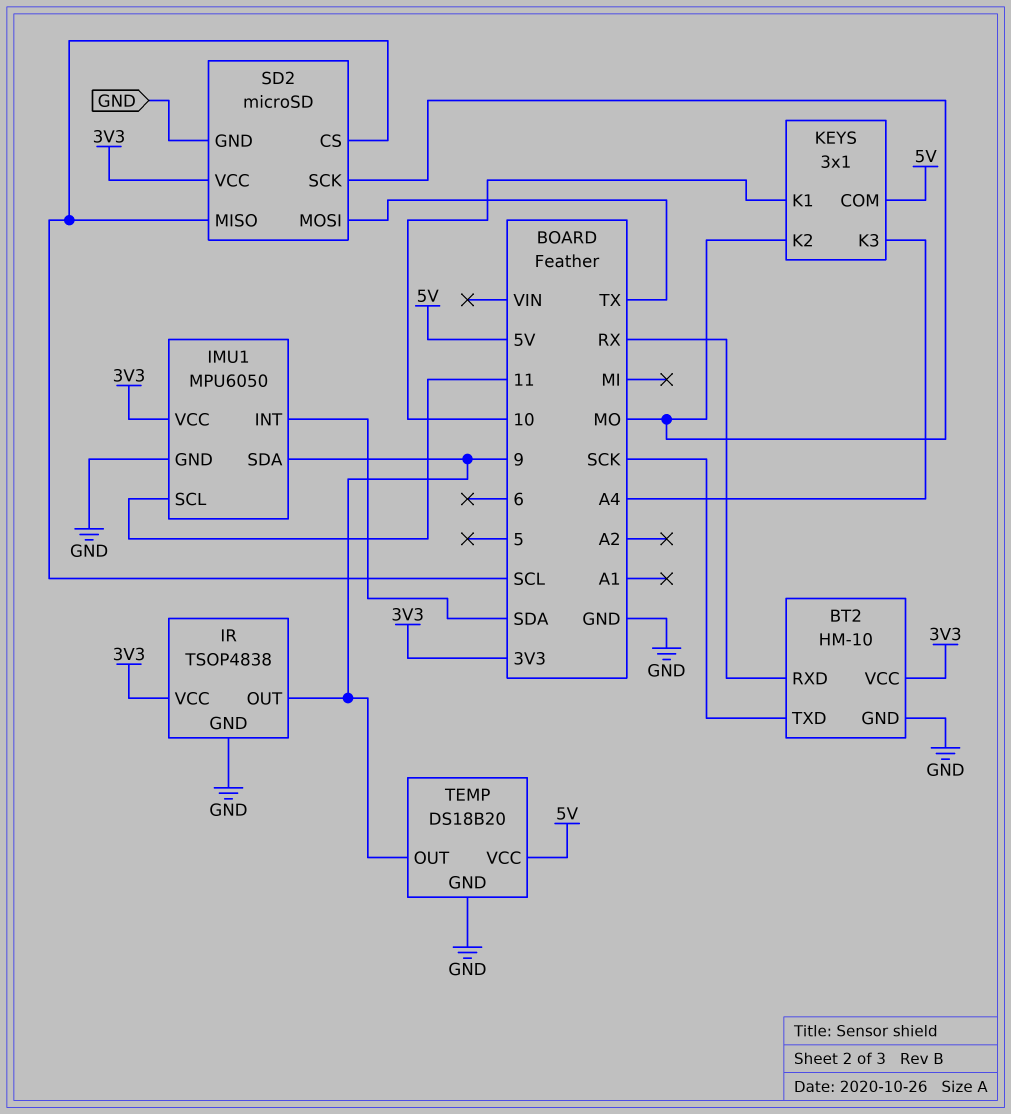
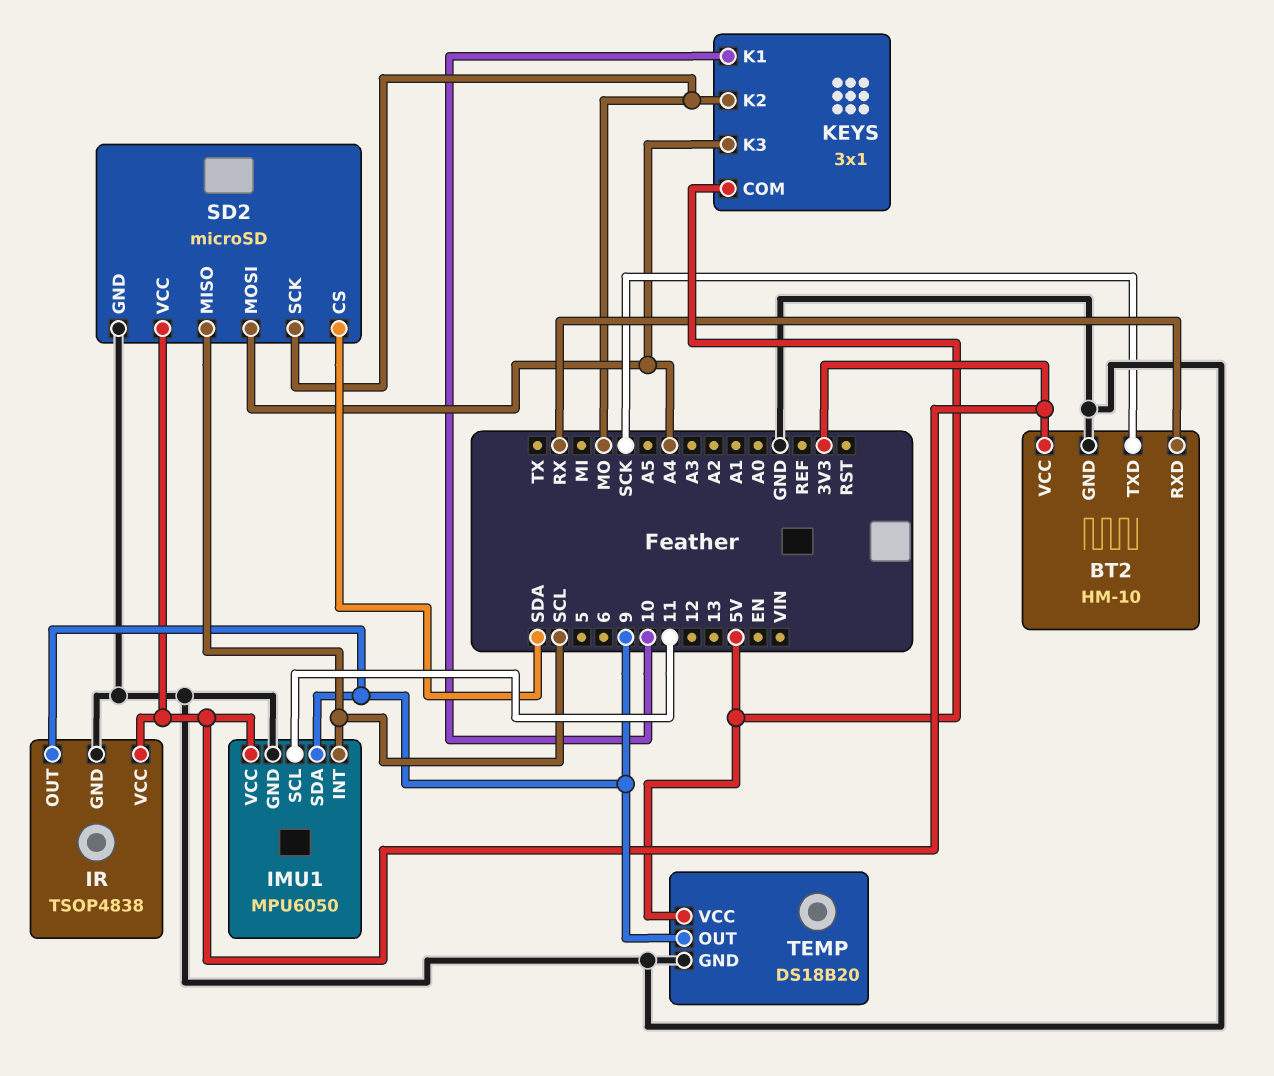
IMU1 pin INT: SDA -> SCL
SD2 pin CS: SCL -> SDA
SD2 pin MOSI: TX -> A4

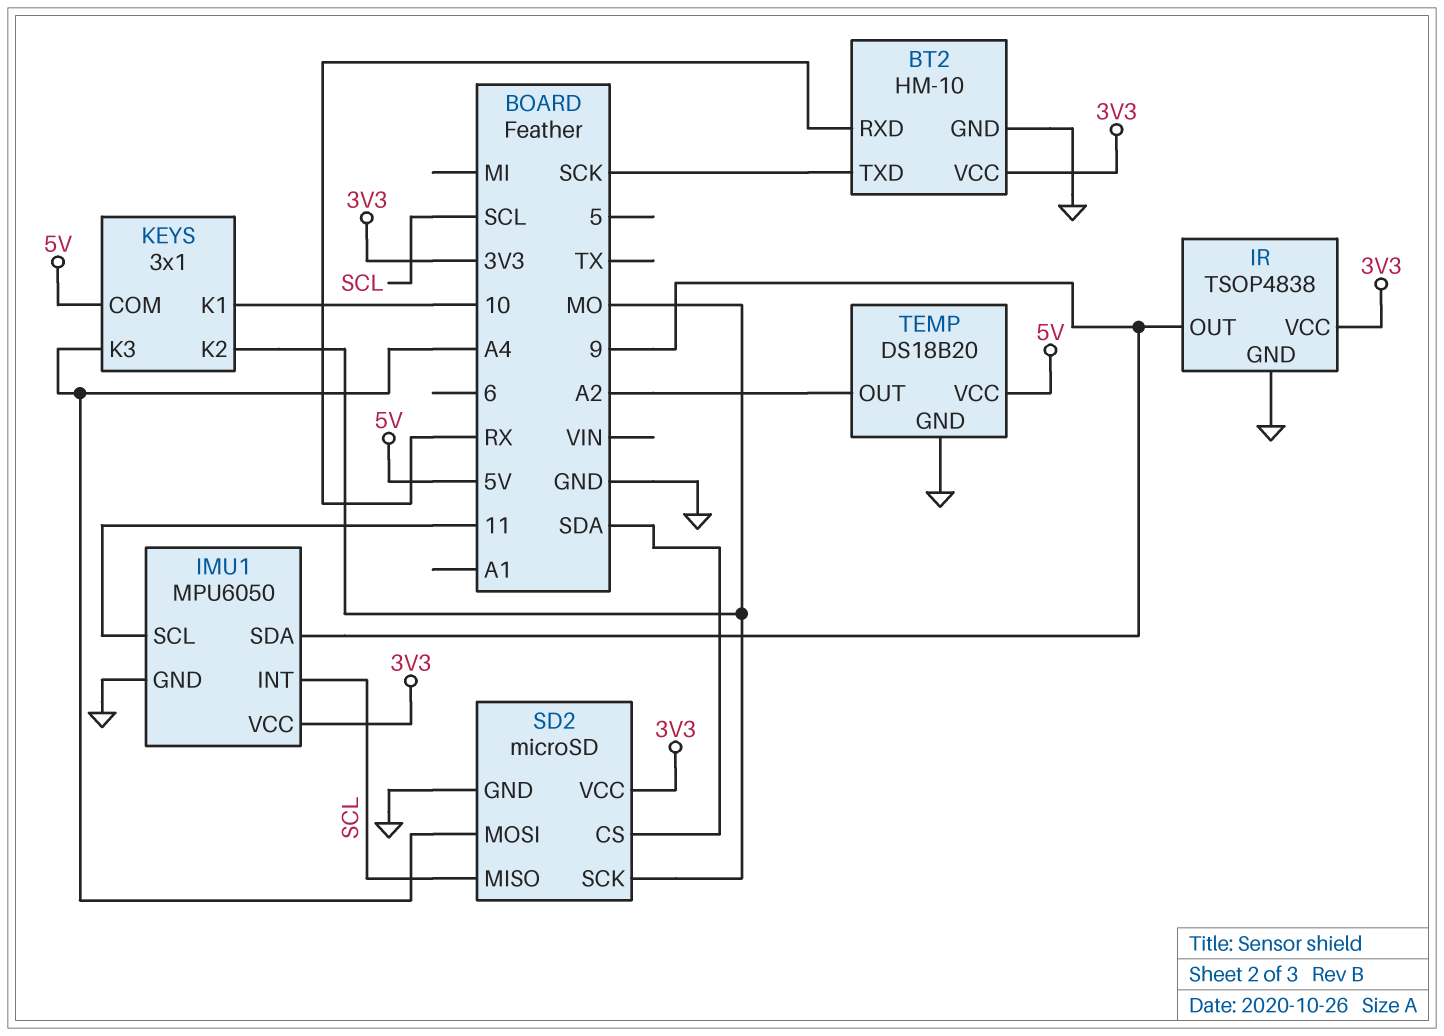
TEMP pin OUT: 9 -> A2

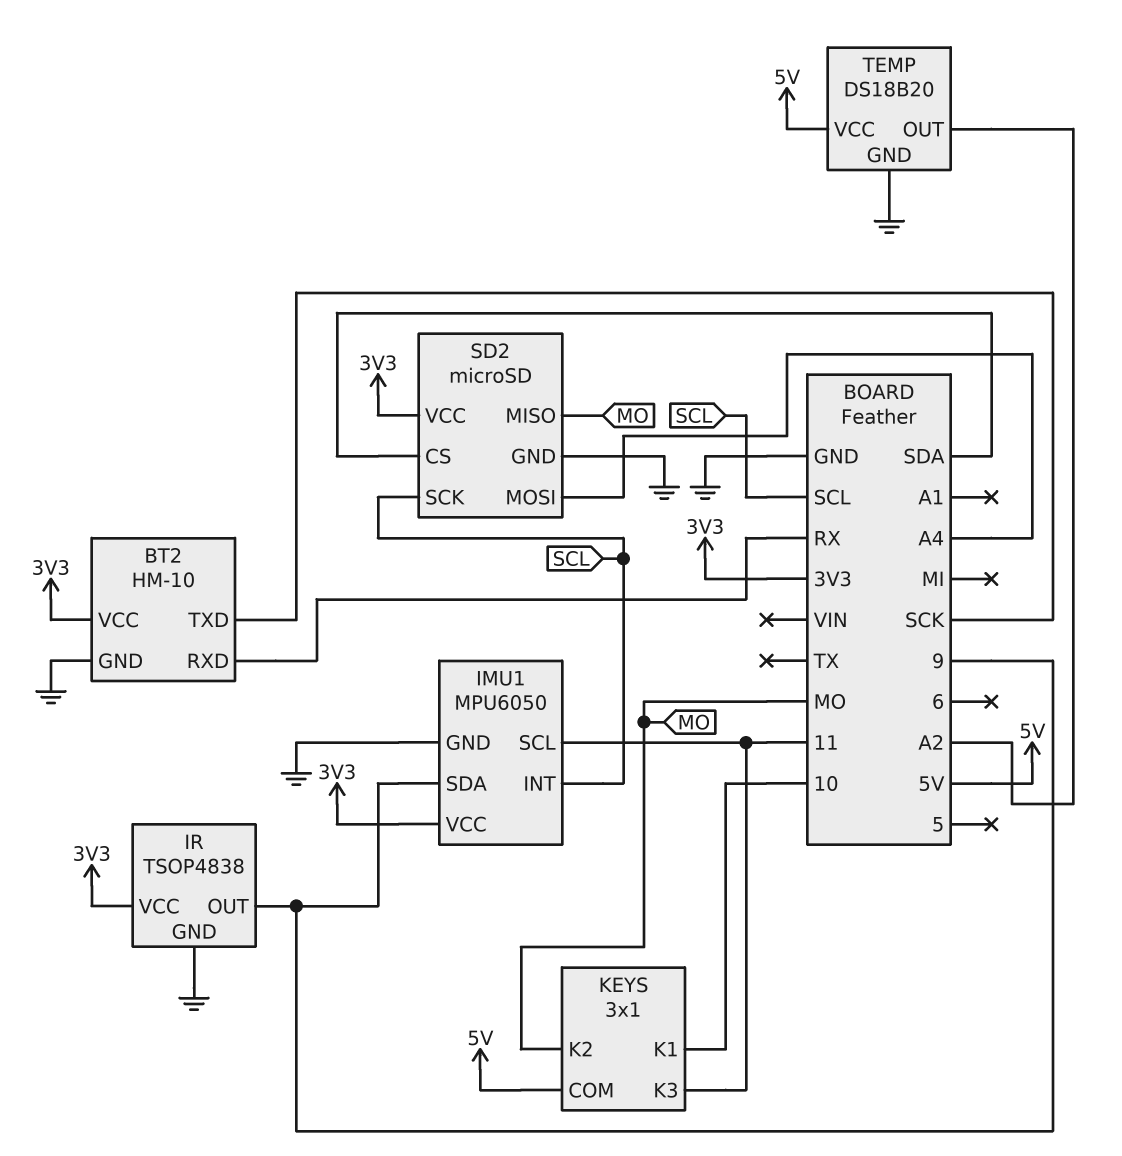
KEYS pin K3: A4 -> 11
SD2 pin MISO: SCL -> MO
SD2 pin SCK: MO -> SCL

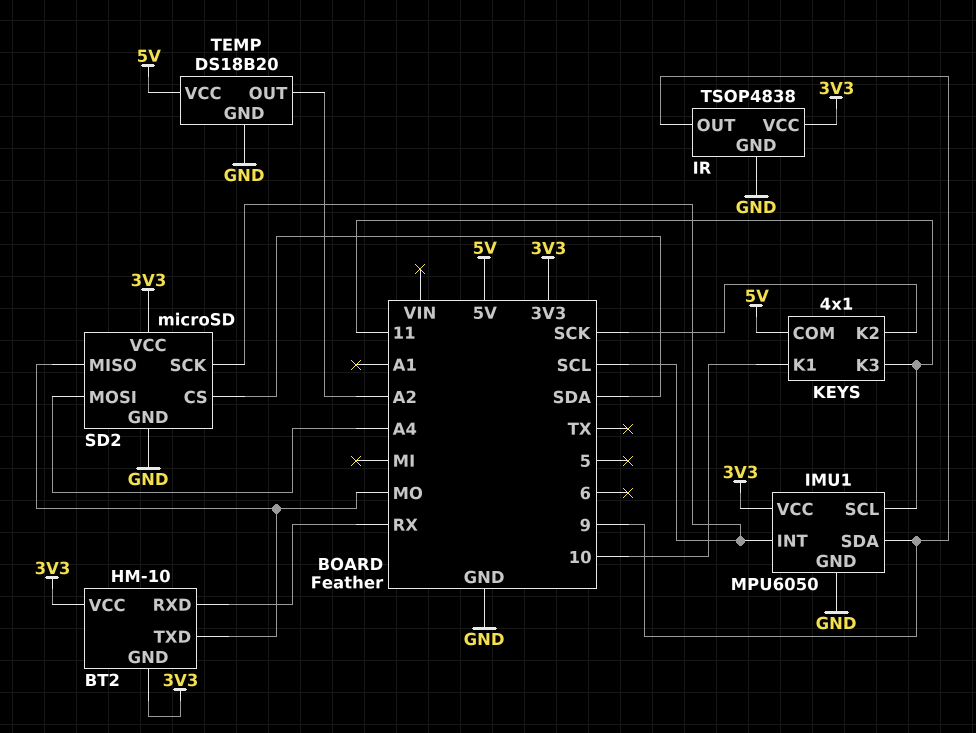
BT2 pin GND: GND -> 3V3
BT2 pin TXD: SCK -> MO
KEYS: 3x1 -> 4x1
KEYS pin K2: MO -> SCK

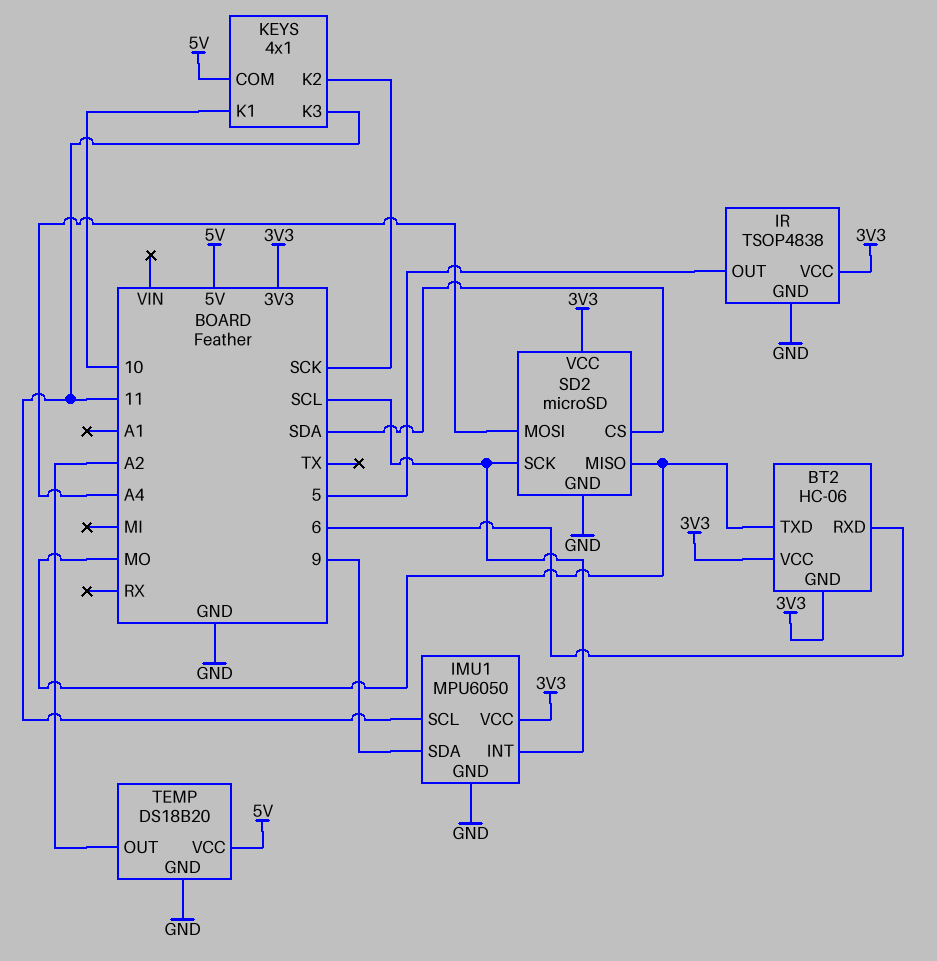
BT2: HM-10 -> HC-06
BT2 pin RXD: RX -> 6
IR pin OUT: 9 -> 5

